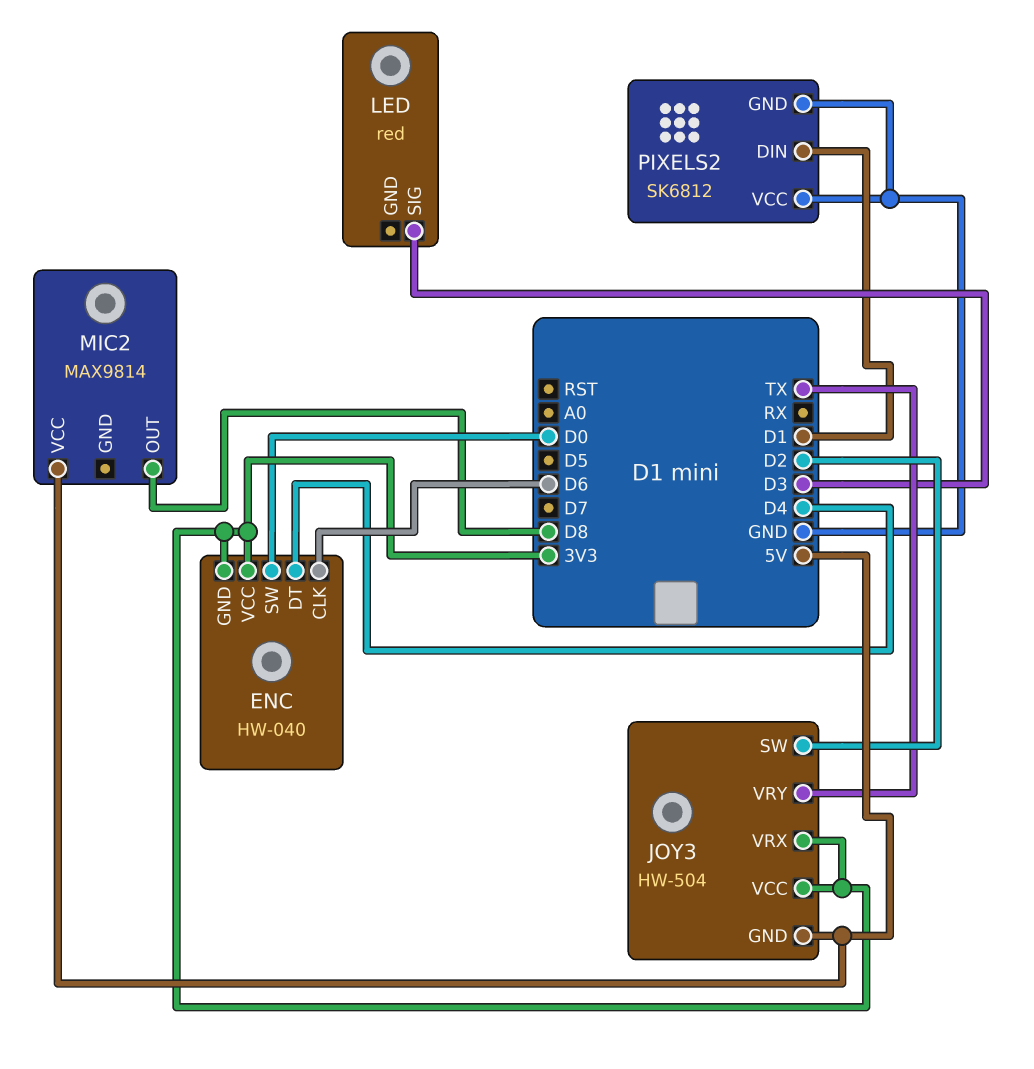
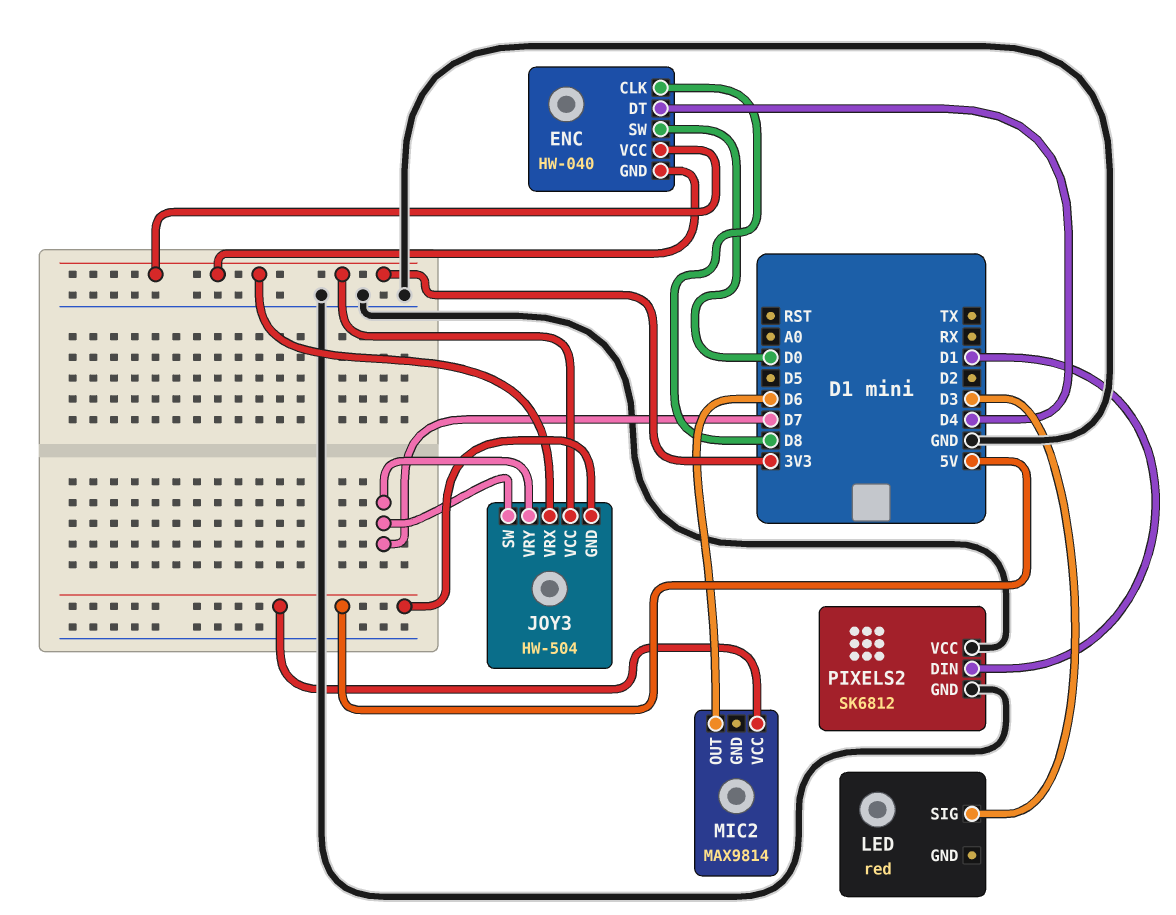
ENC pin CLK: D6 -> D8
JOY3 pin SW: D2 -> D7
JOY3 pin VRY: TX -> D7
MIC2 pin OUT: D8 -> D6

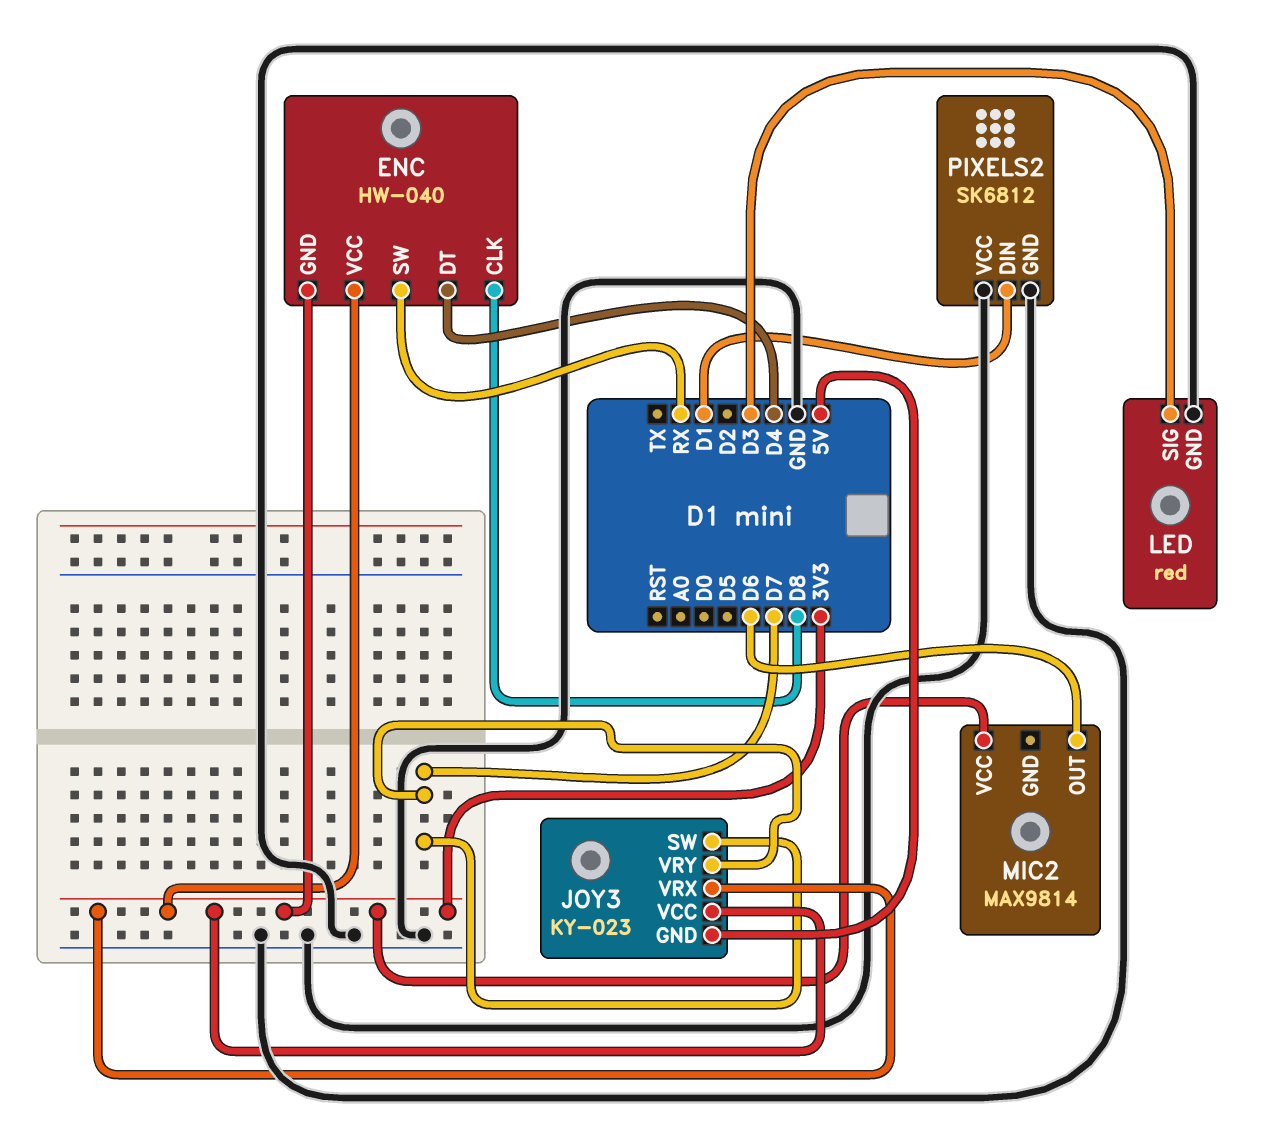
ENC pin SW: D0 -> RX
JOY3: HW-504 -> KY-023
LED pin GND: none -> GND
MIC2 pin VCC: 5V -> 3V3

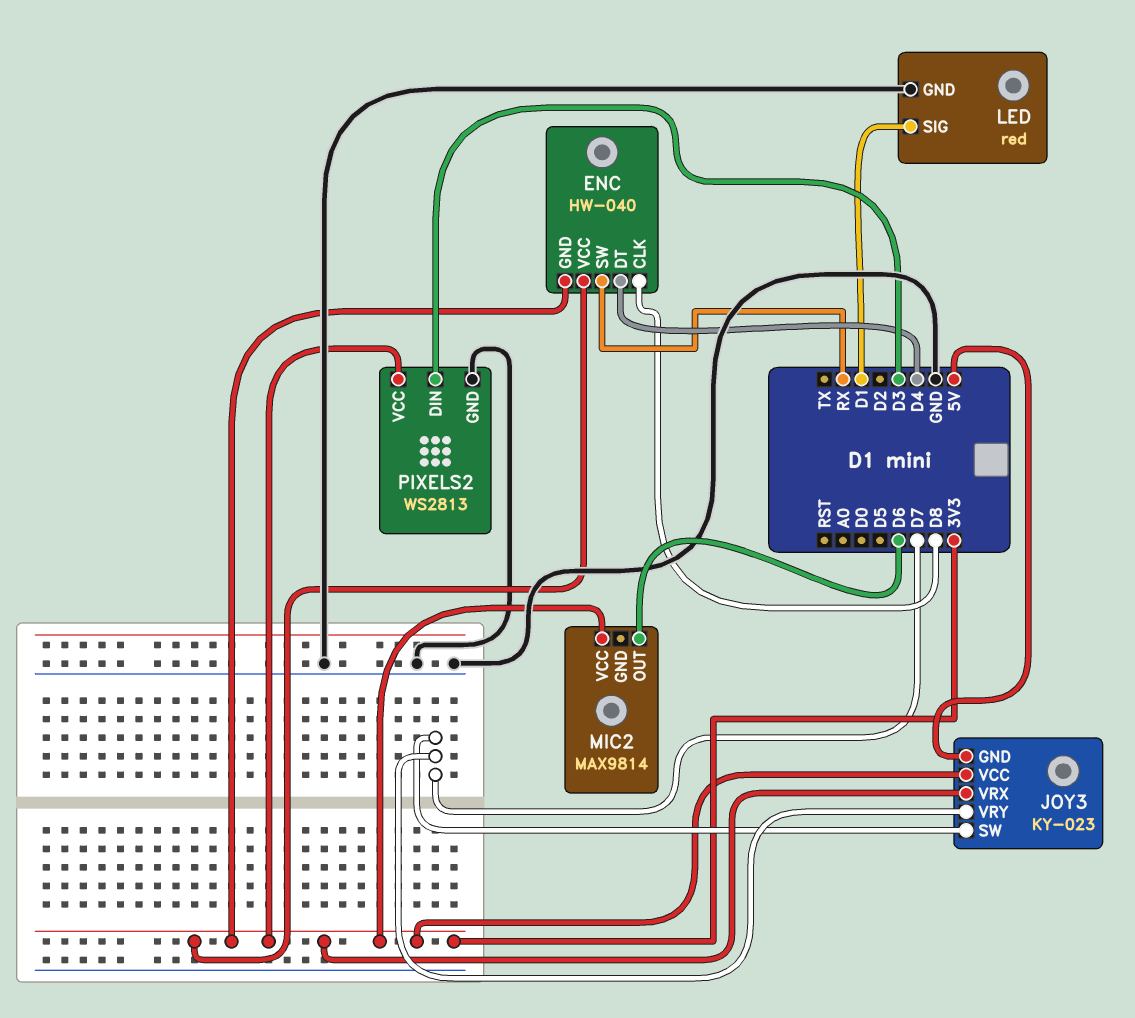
LED pin SIG: D3 -> D1
PIXELS2: SK6812 -> WS2813
PIXELS2 pin DIN: D1 -> D3
PIXELS2 pin VCC: GND -> 3V3

